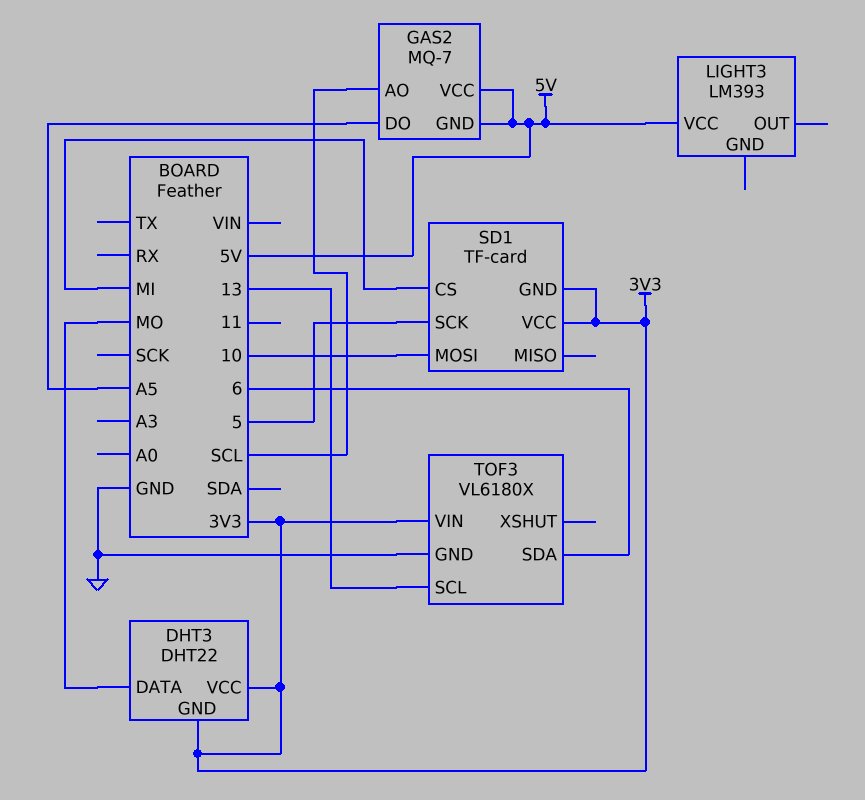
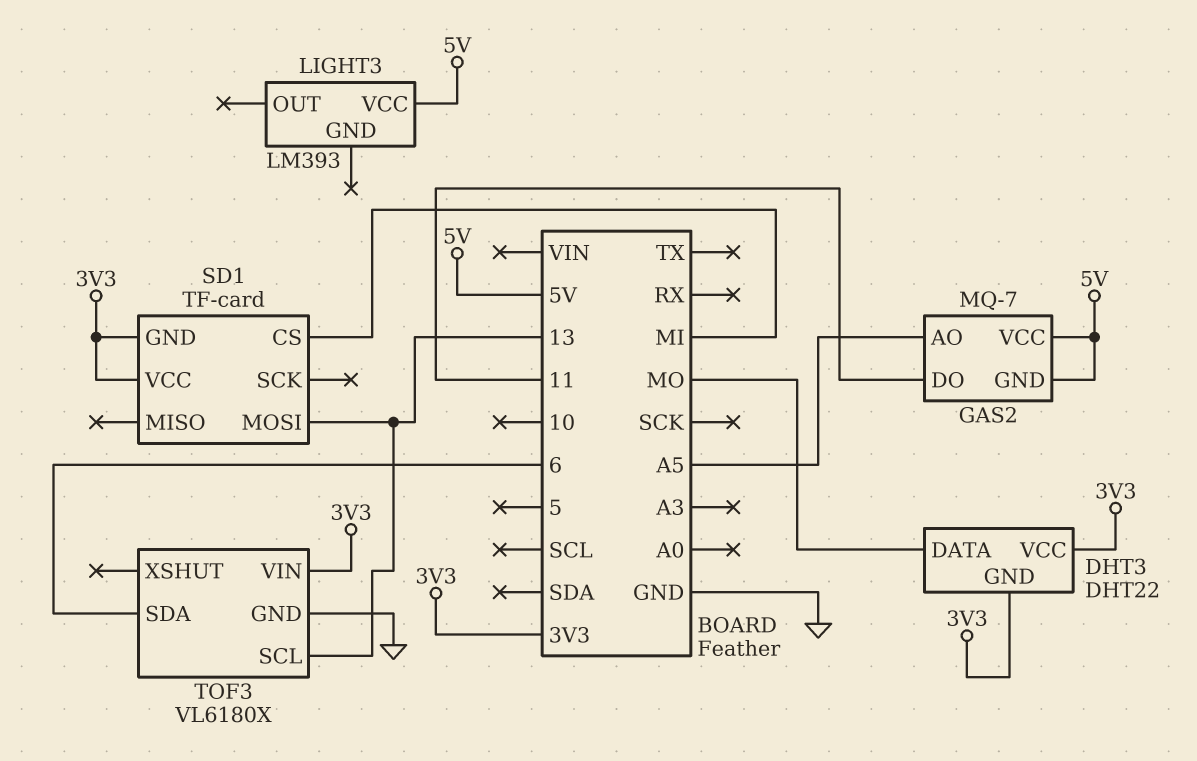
GAS2 pin AO: SCL -> A5
GAS2 pin DO: A5 -> 11
SD1 pin MOSI: 10 -> 13
SD1 pin SCK: 5 -> none

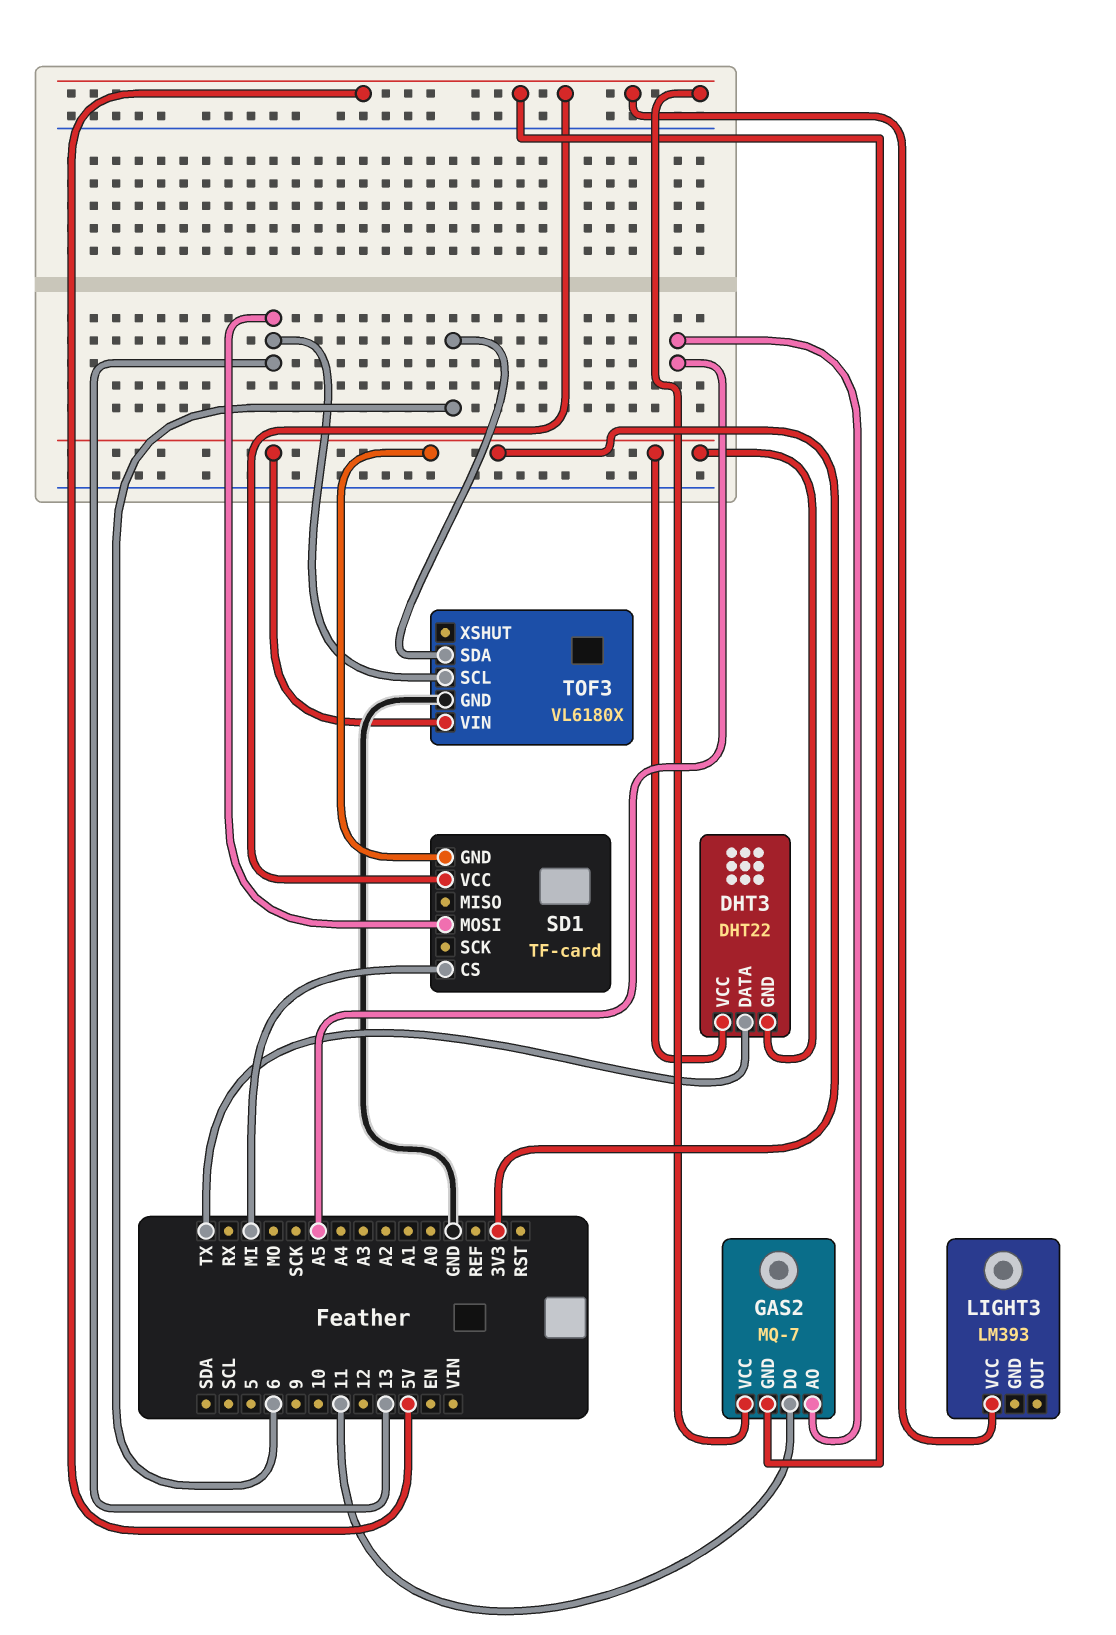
DHT3 pin DATA: MO -> TX
SD1 pin VCC: 3V3 -> 5V

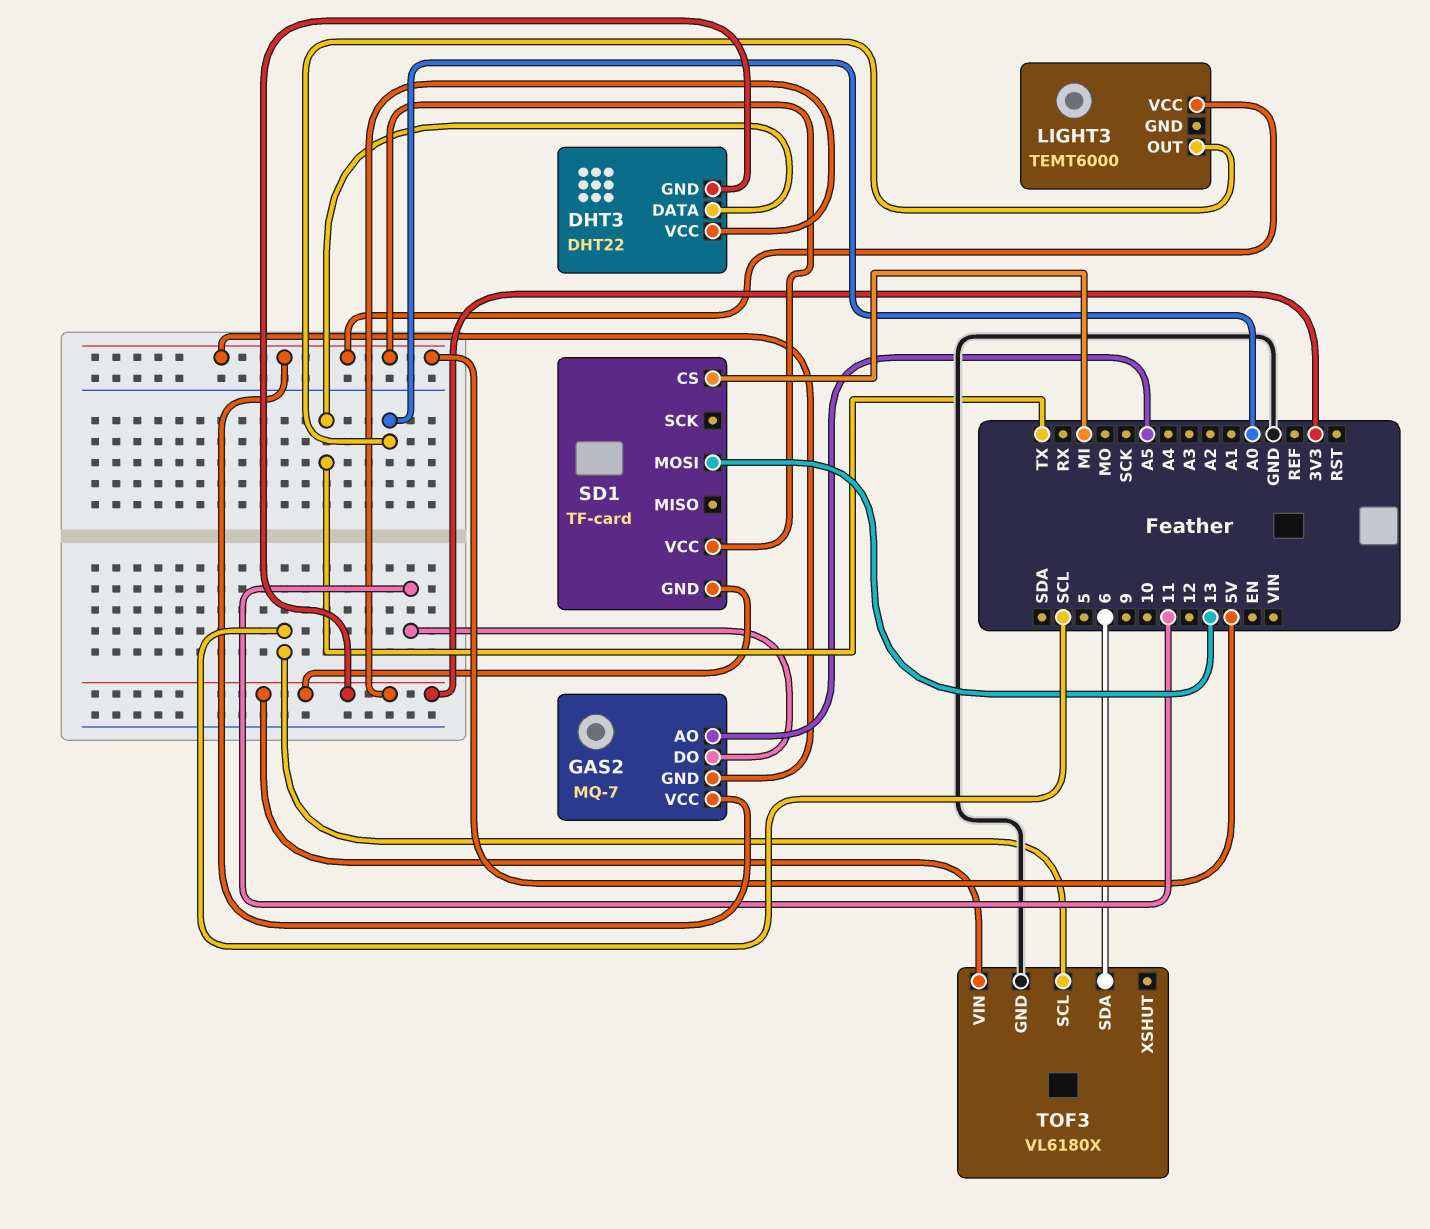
LIGHT3: LM393 -> TEMT6000
LIGHT3 pin OUT: none -> A0
TOF3 pin SCL: 13 -> SCL

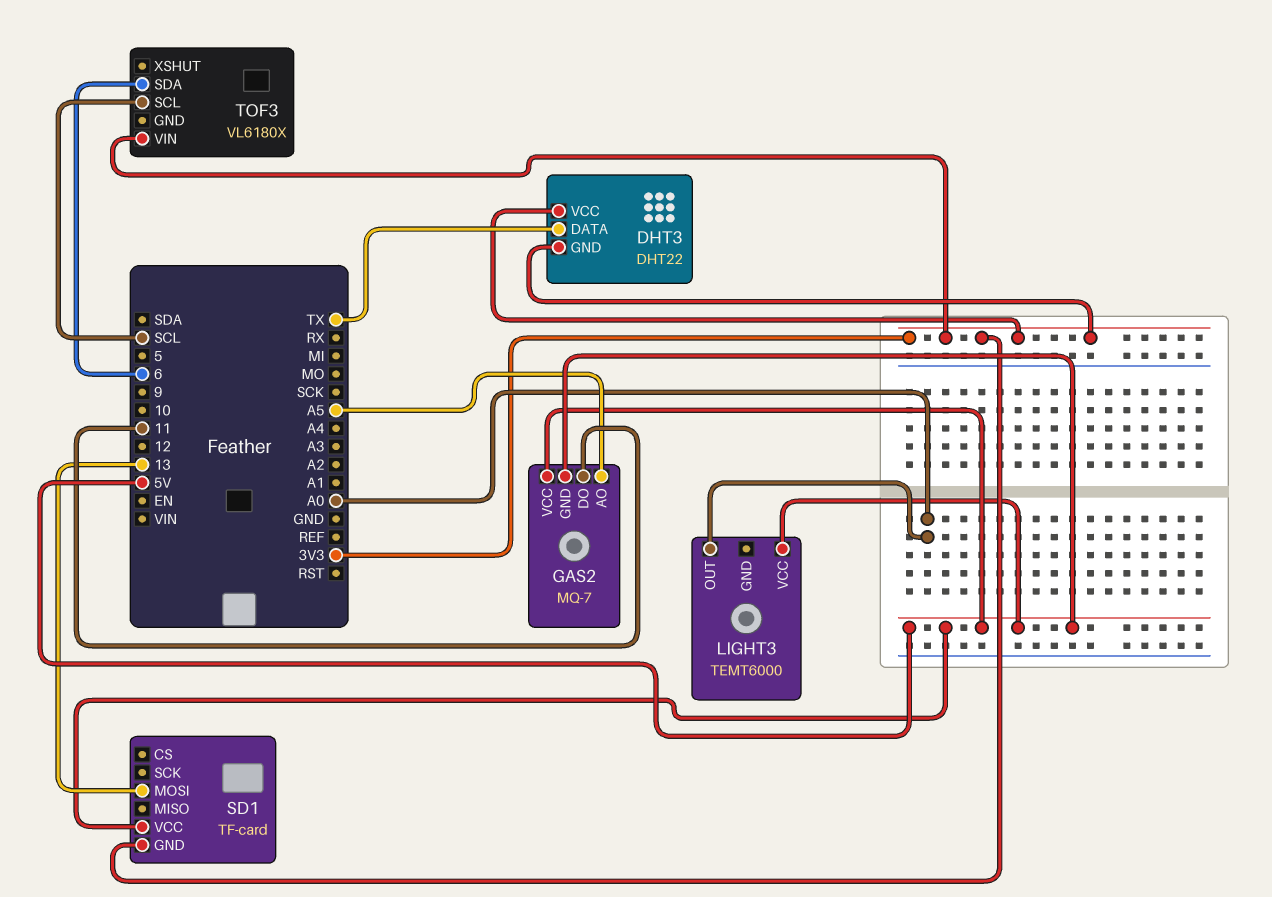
SD1 pin CS: MI -> none
TOF3 pin GND: GND -> none

